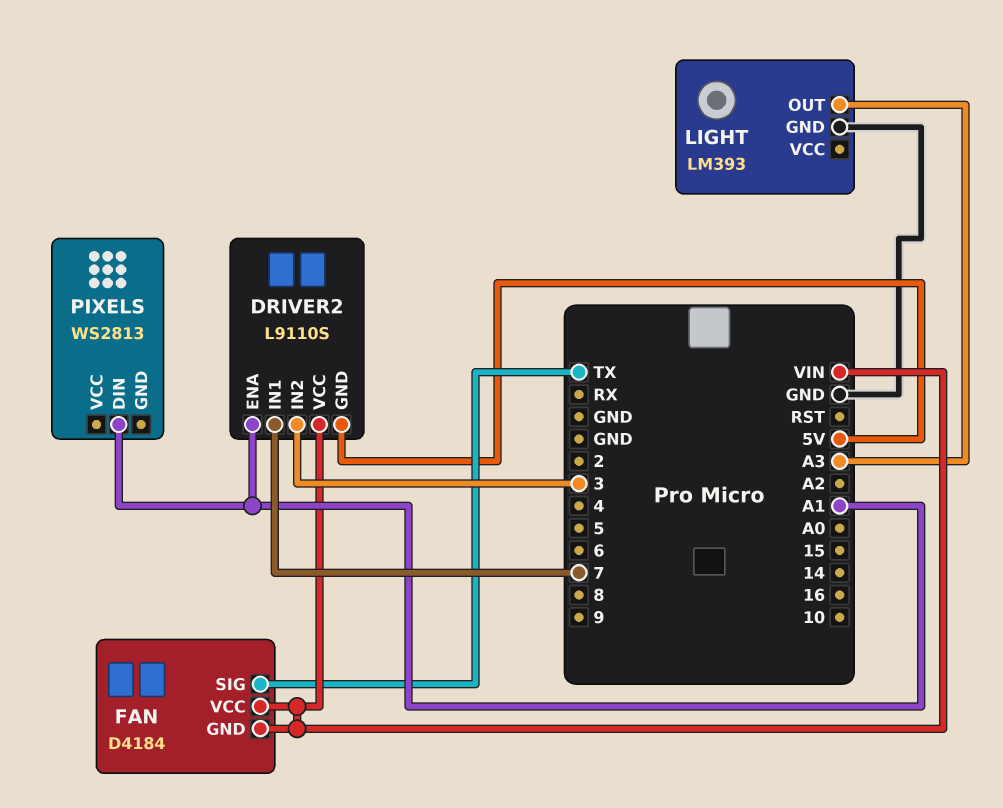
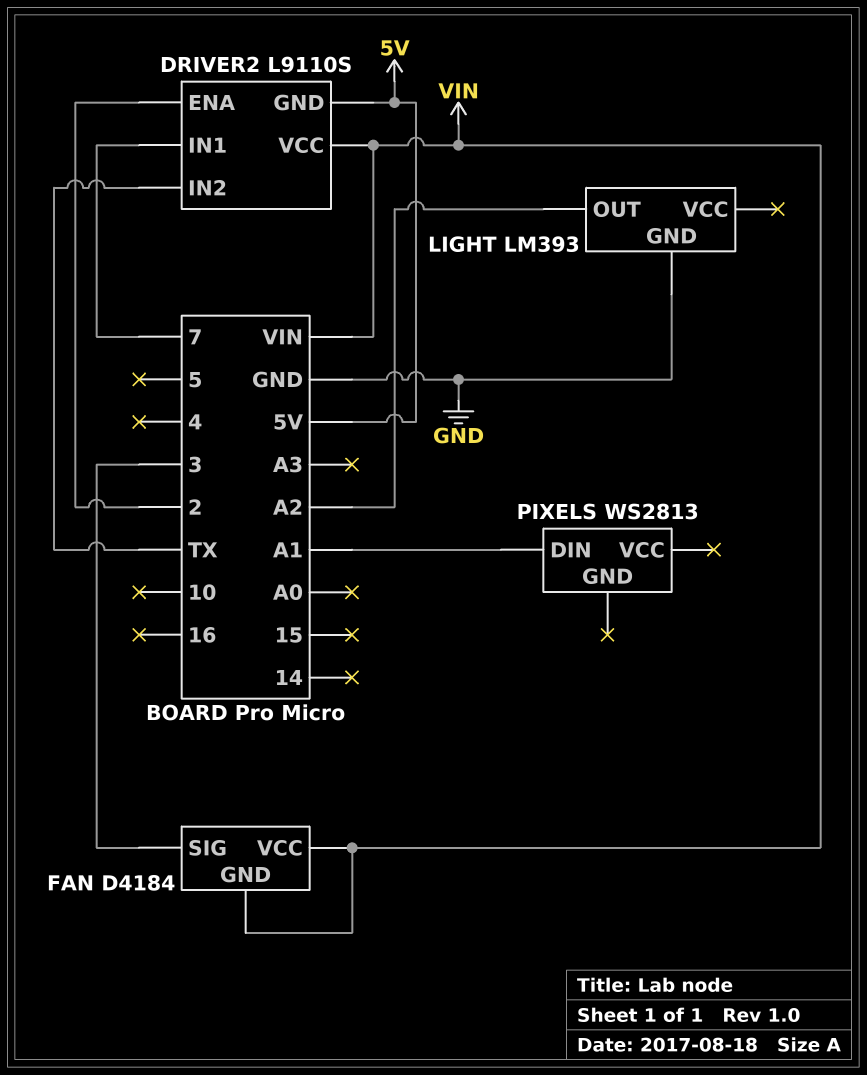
DRIVER2 pin ENA: A1 -> 2
DRIVER2 pin IN2: 3 -> TX
FAN pin SIG: TX -> 3
LIGHT pin OUT: A3 -> A2

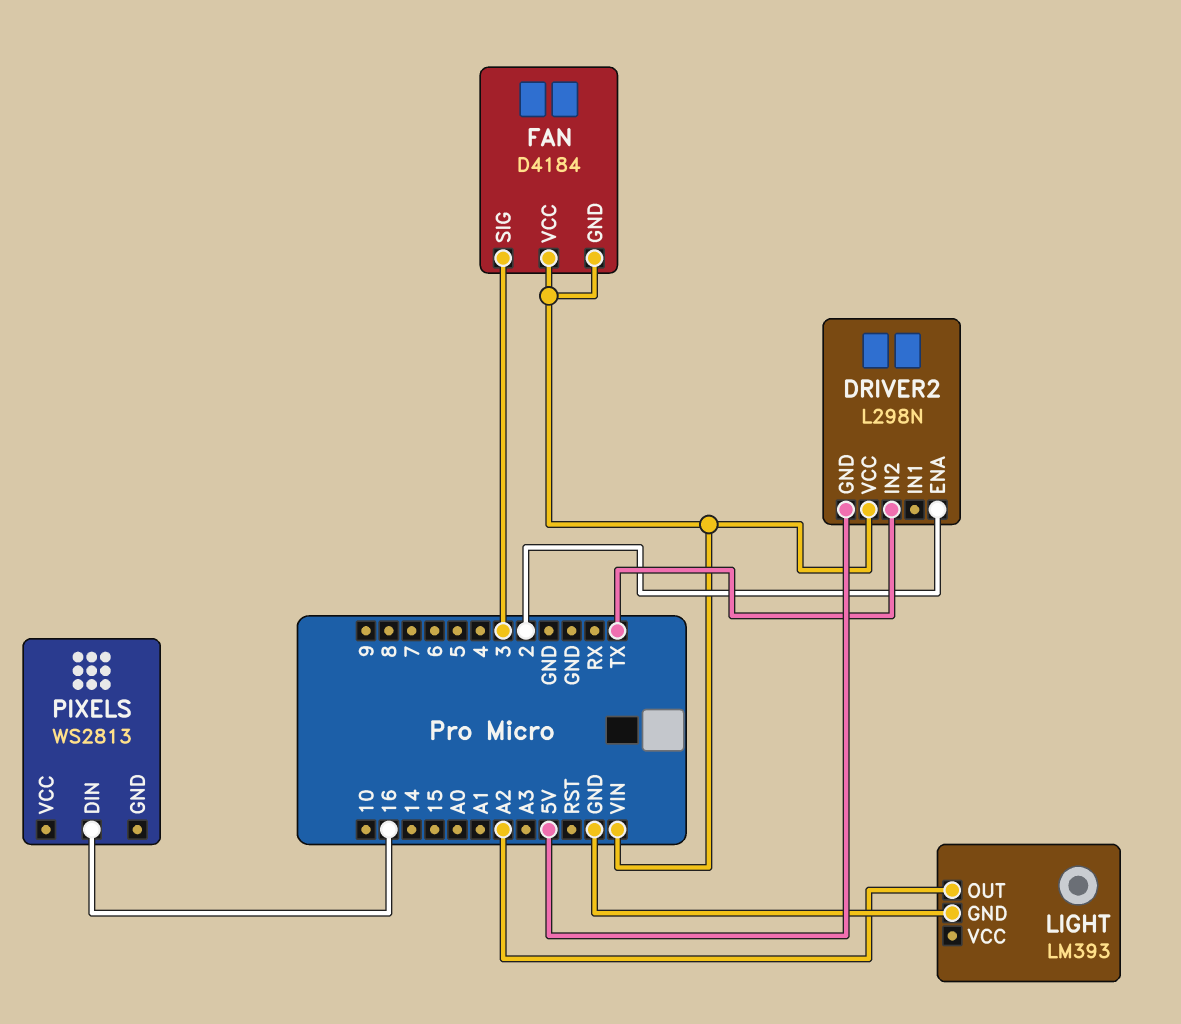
DRIVER2: L9110S -> L298N
DRIVER2 pin IN1: 7 -> none
PIXELS pin DIN: A1 -> 16

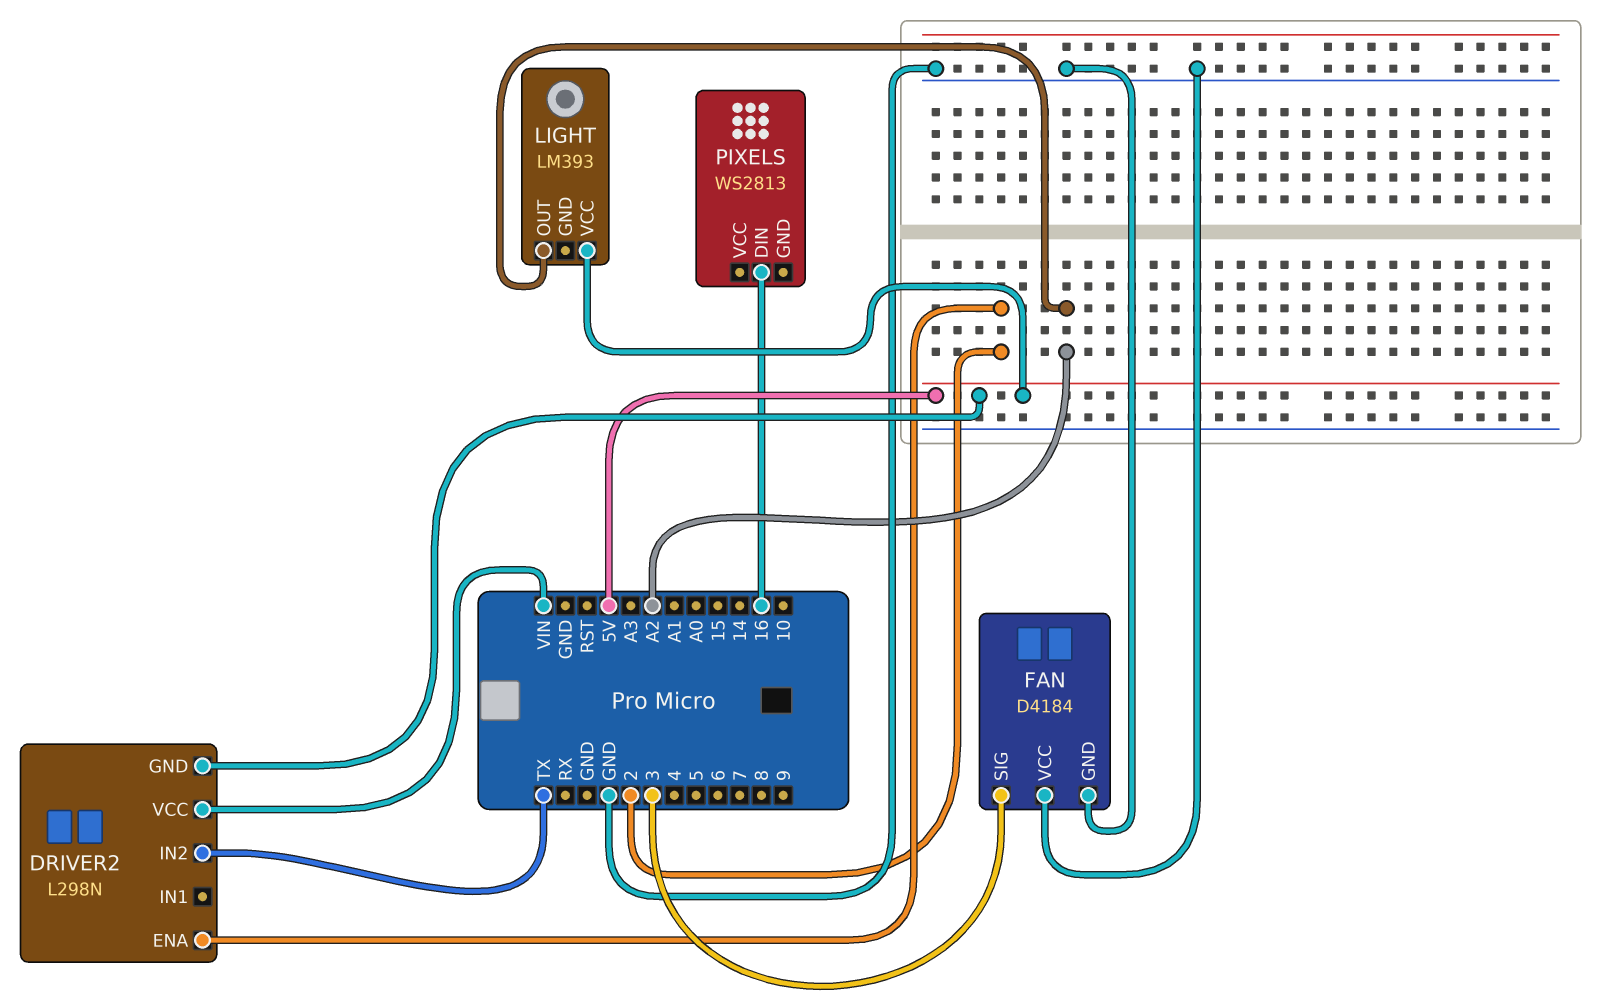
FAN pin GND: VIN -> GND
FAN pin VCC: VIN -> GND
LIGHT pin GND: GND -> none
LIGHT pin VCC: none -> 5V

